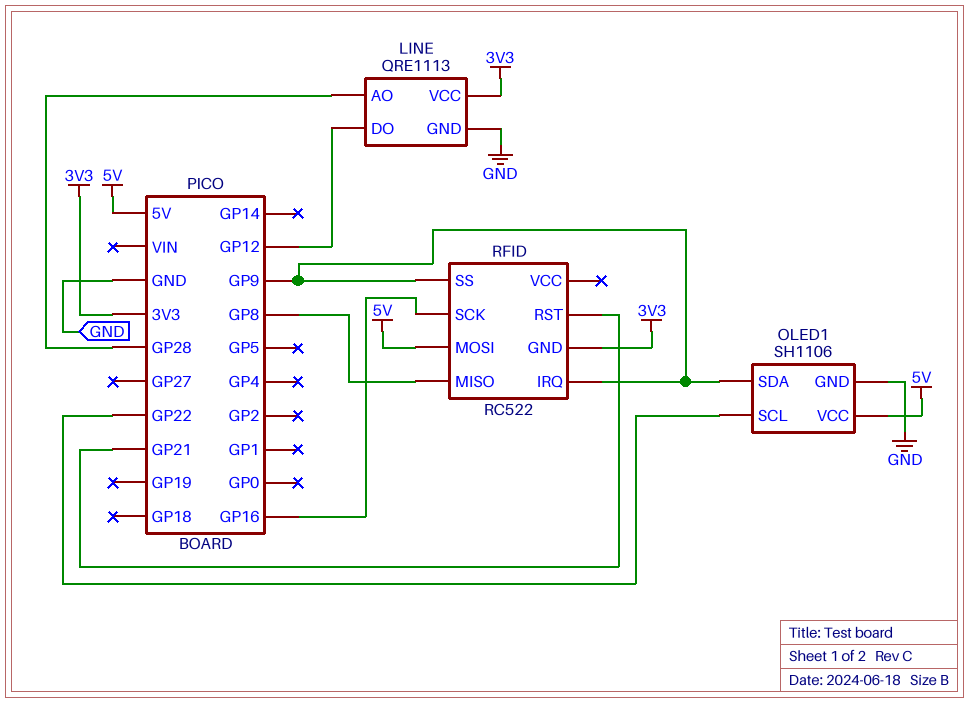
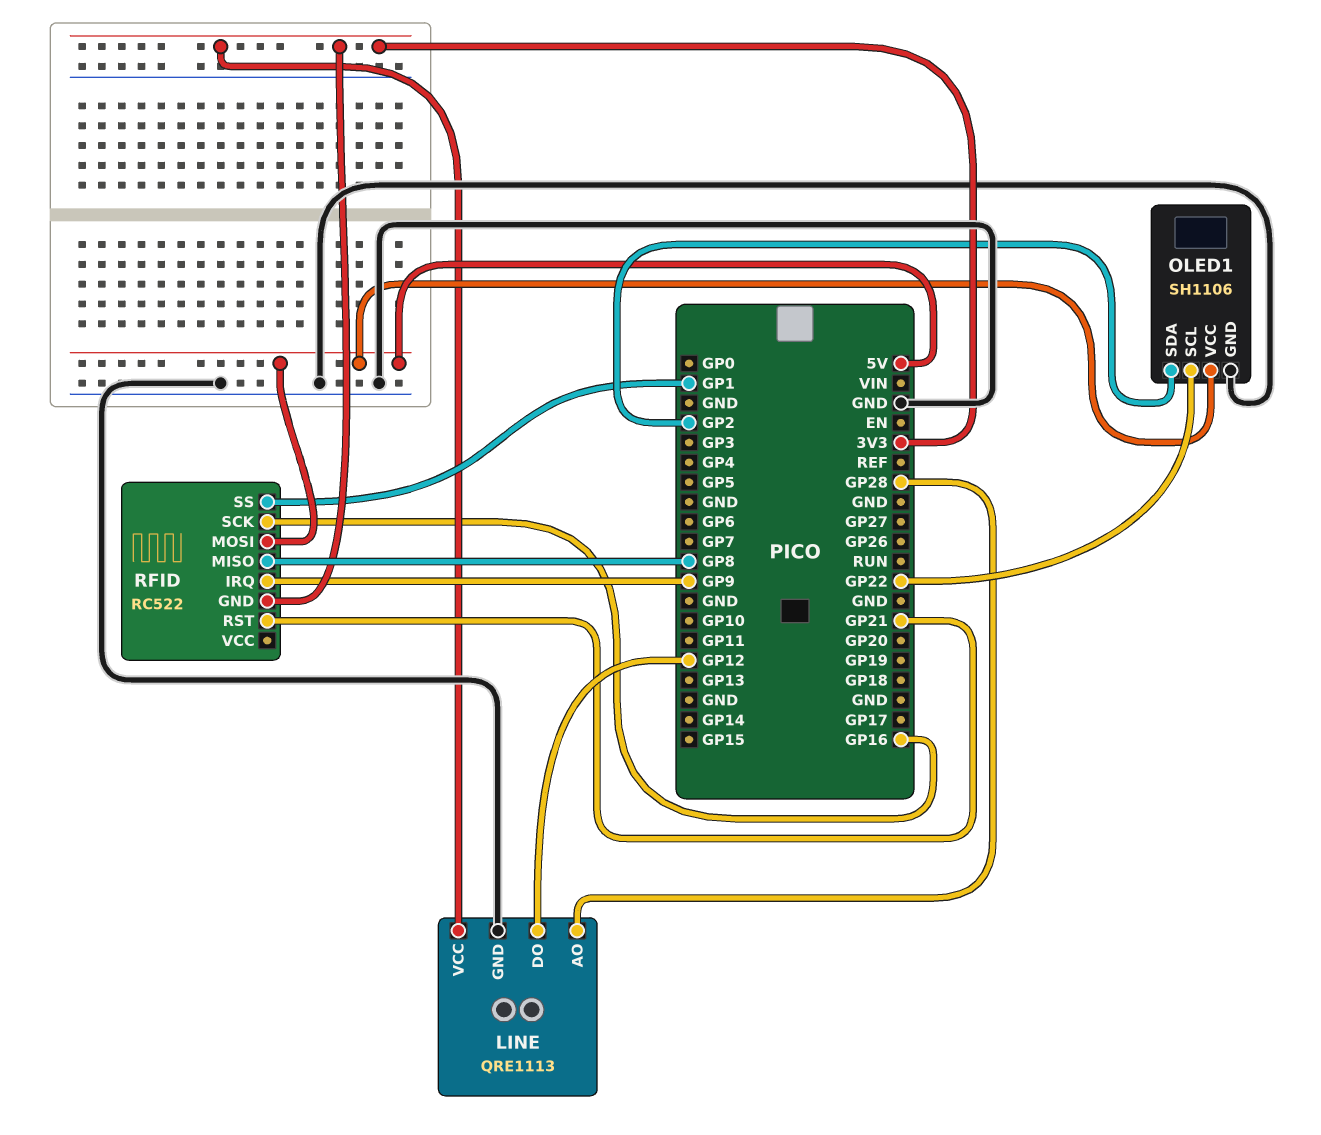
OLED1 pin SDA: GP9 -> GP2
RFID pin SS: GP9 -> GP1

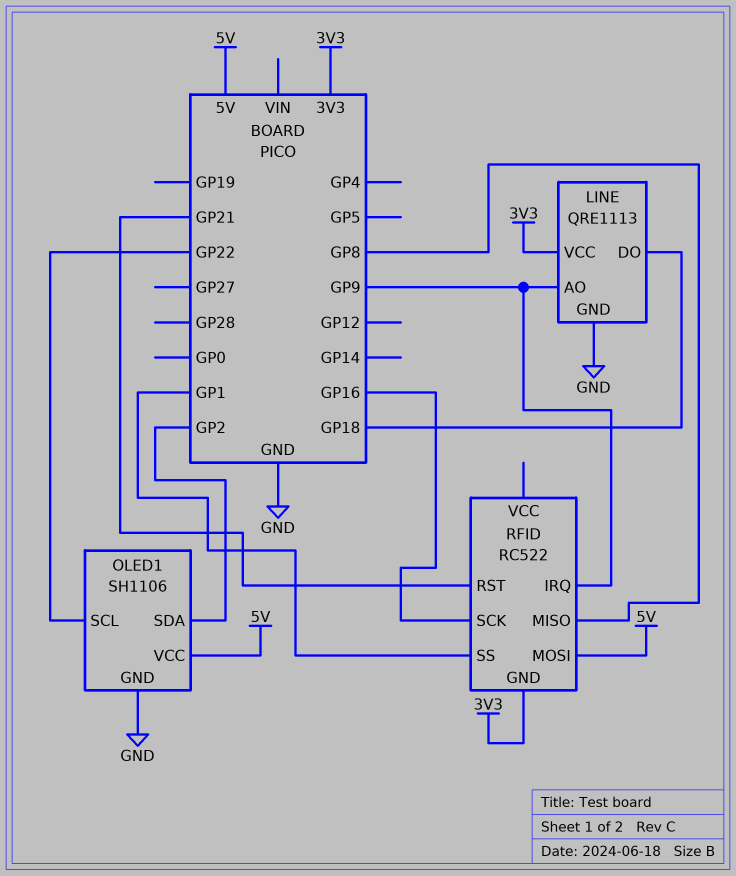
LINE pin AO: GP28 -> GP9
LINE pin DO: GP12 -> GP18

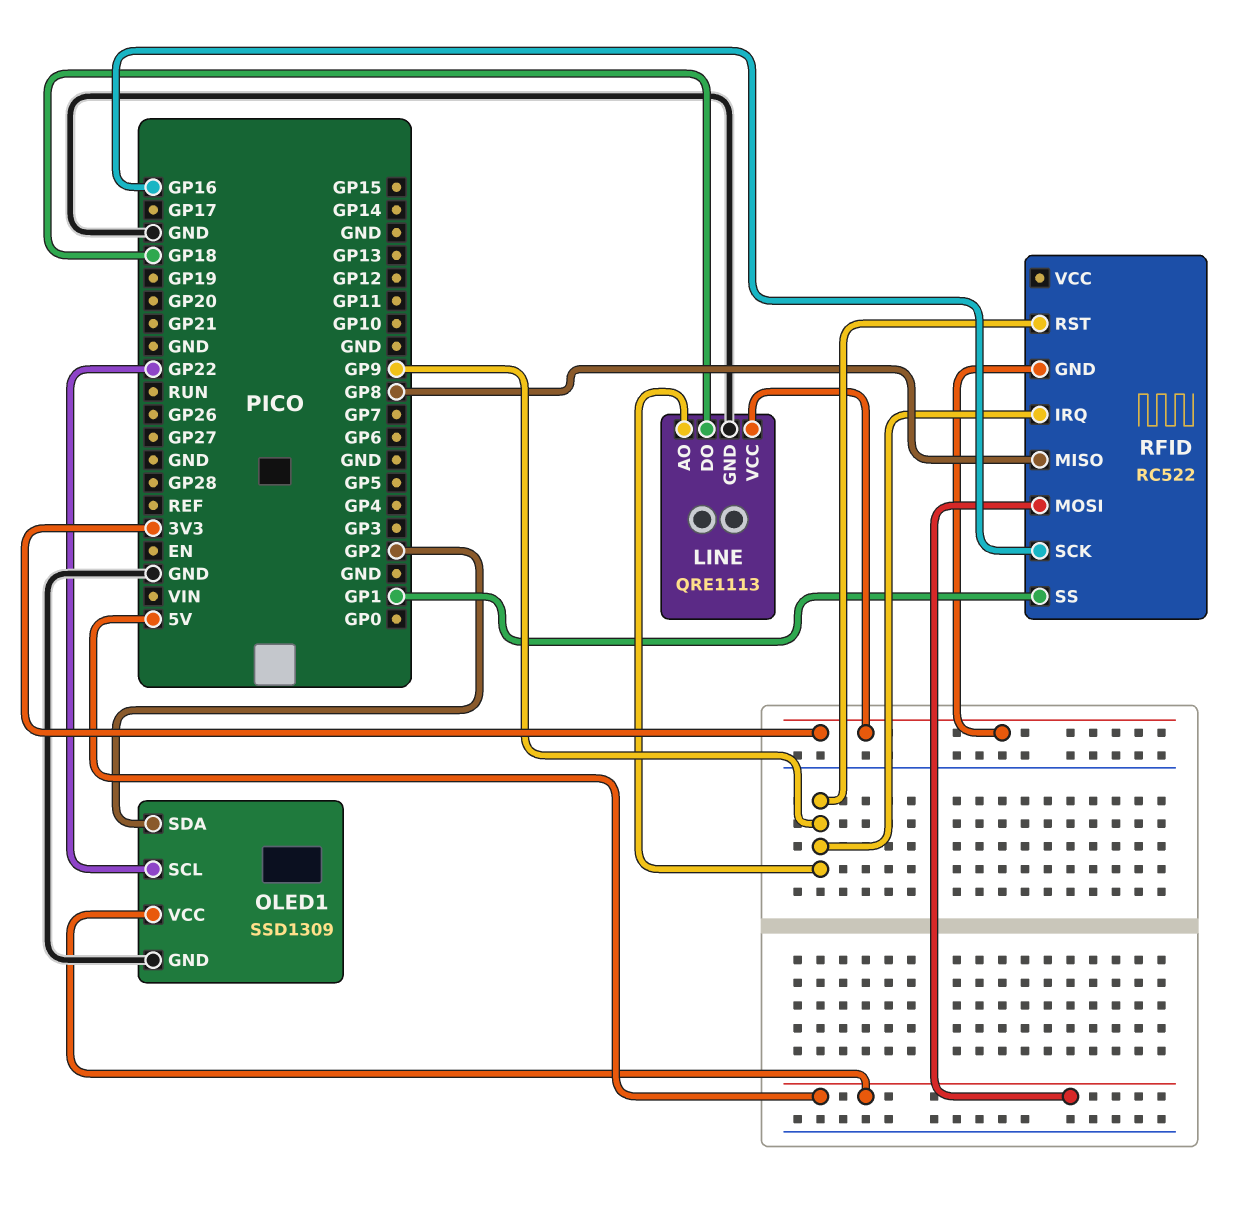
OLED1: SH1106 -> SSD1309
RFID pin RST: GP21 -> GP9

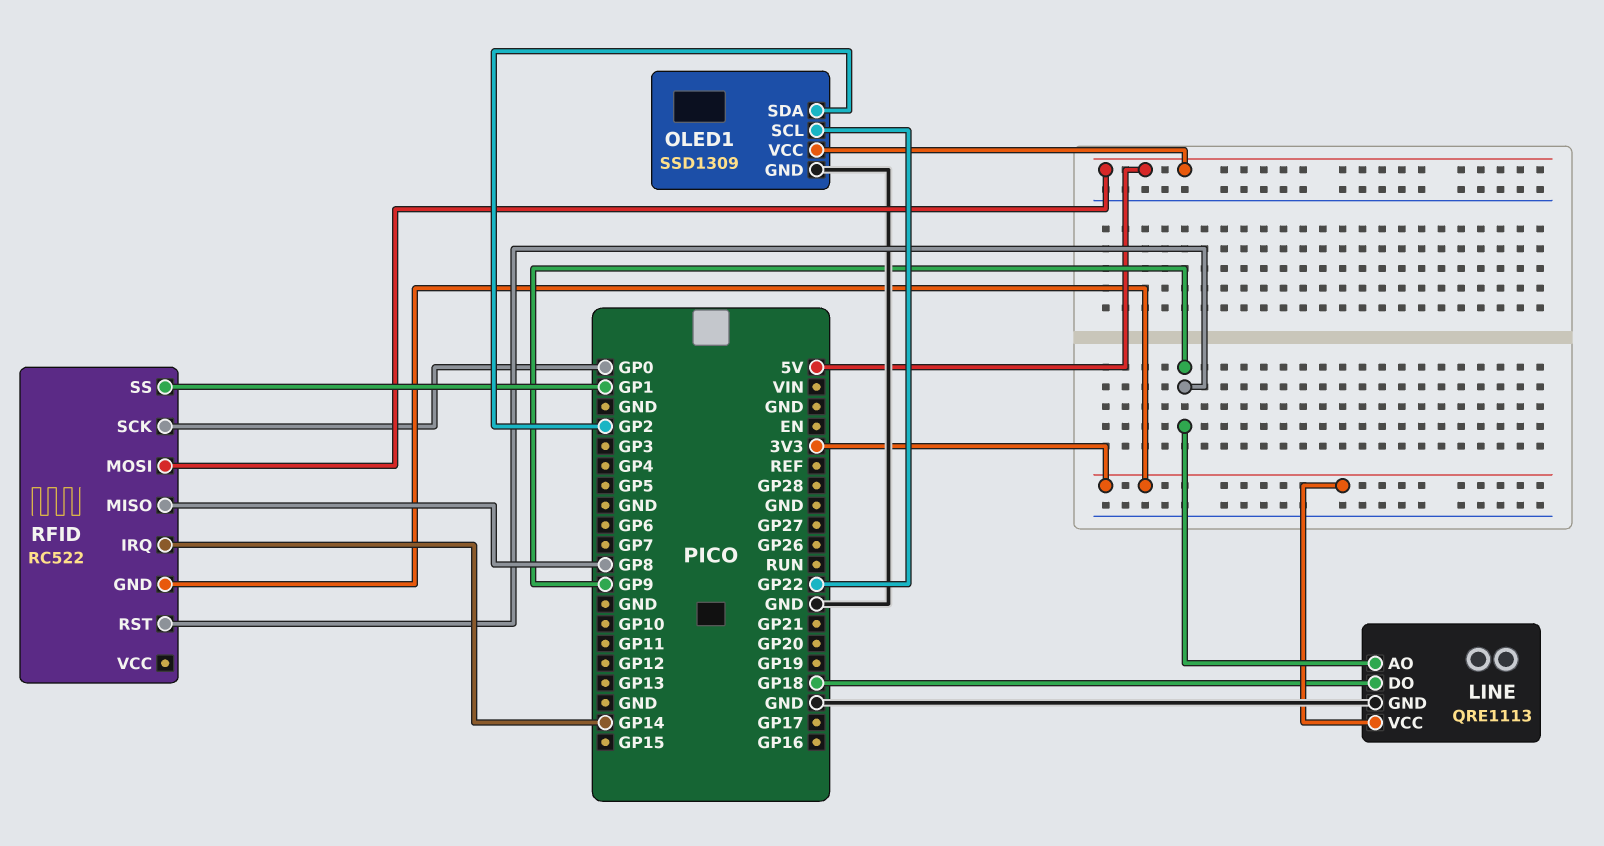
RFID pin IRQ: GP9 -> GP14
RFID pin SCK: GP16 -> GP0

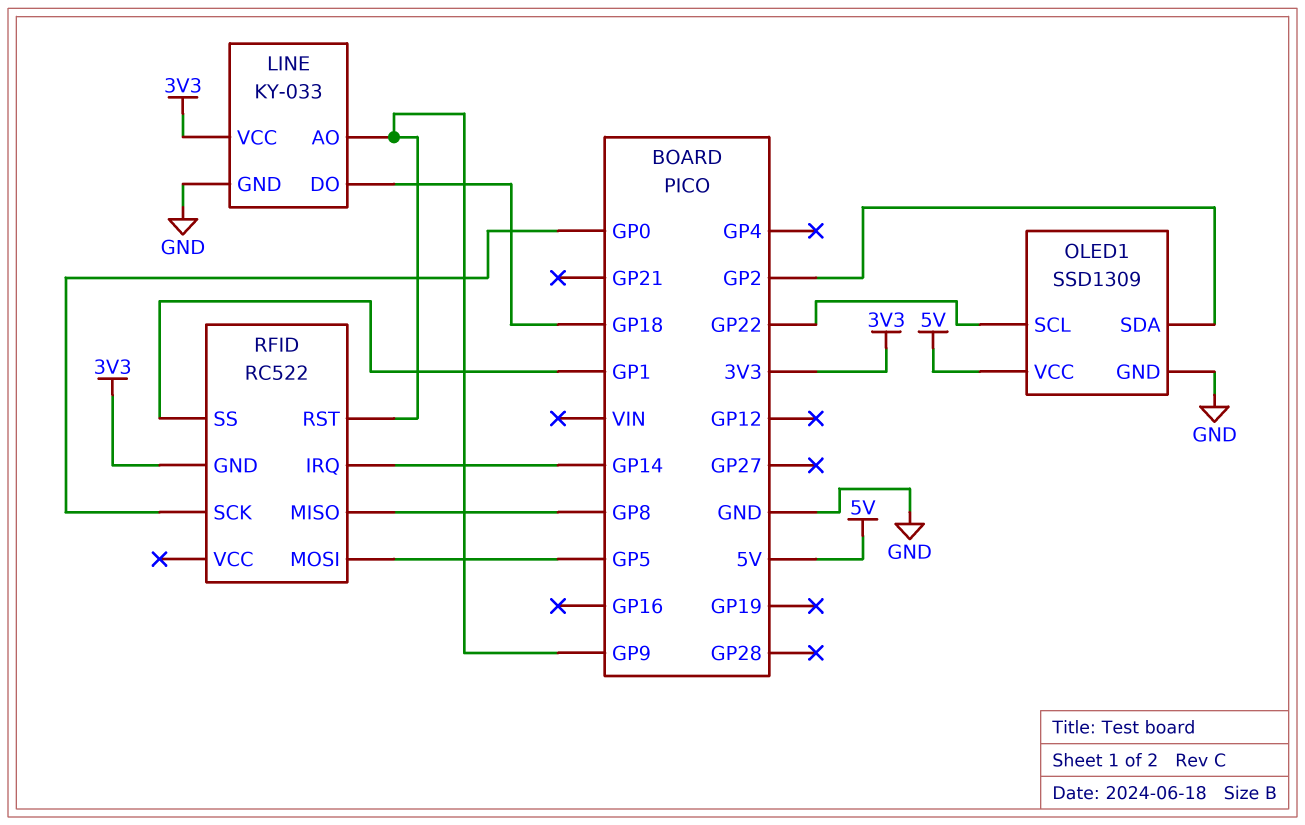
LINE: QRE1113 -> KY-033
RFID pin MOSI: 5V -> GP5

